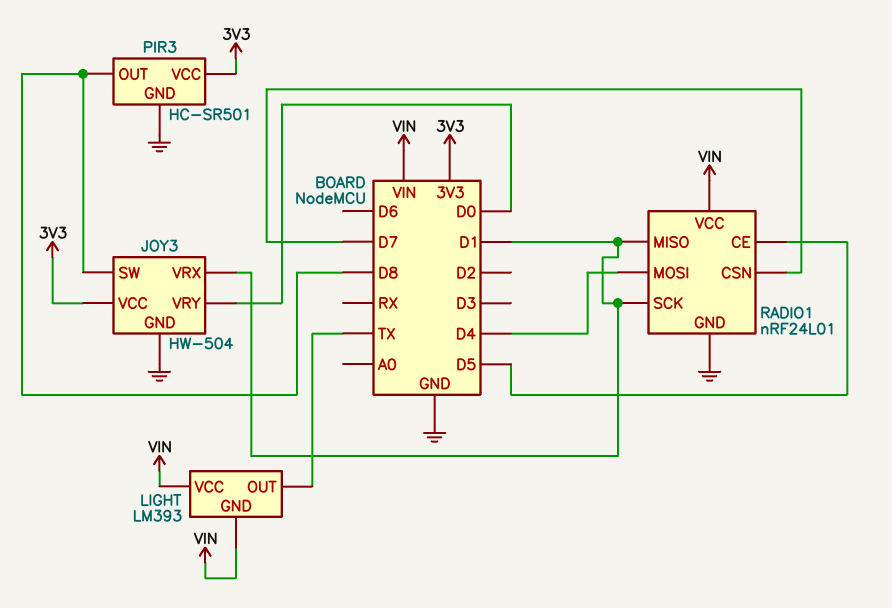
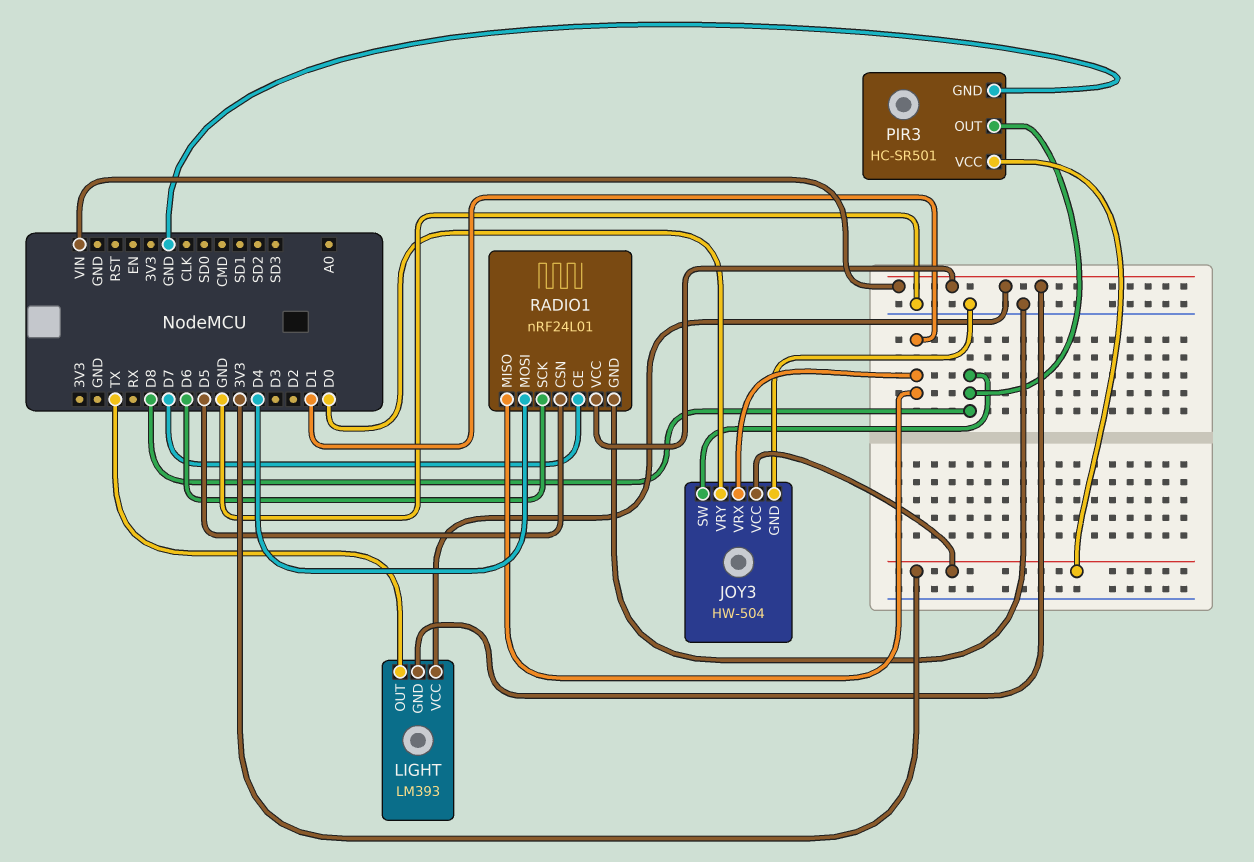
RADIO1 pin CE: D5 -> D7
RADIO1 pin CSN: D7 -> D5
RADIO1 pin SCK: D1 -> D6

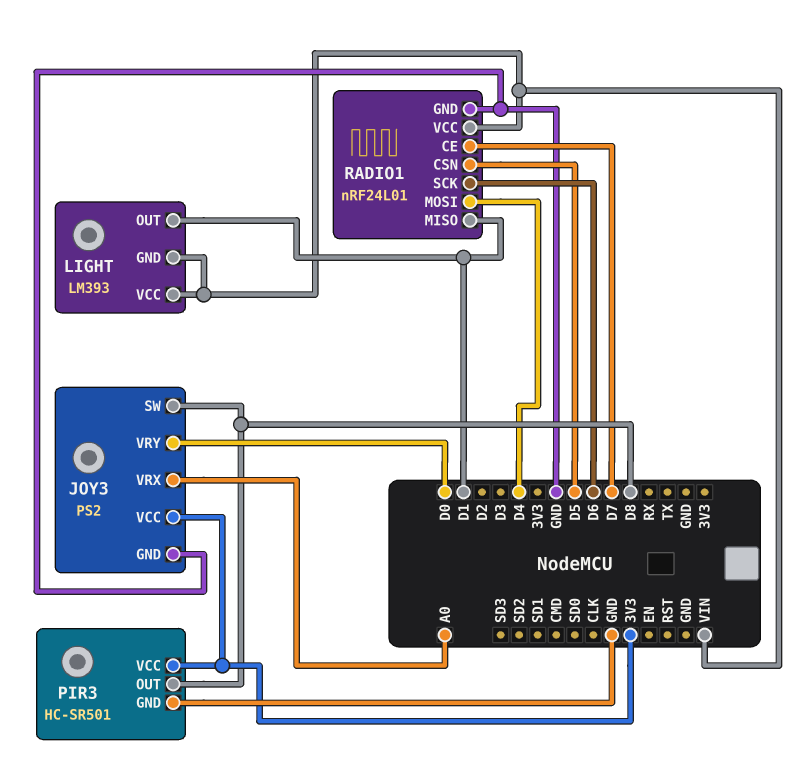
JOY3: HW-504 -> PS2
JOY3 pin VRX: D1 -> A0
LIGHT pin OUT: TX -> D1

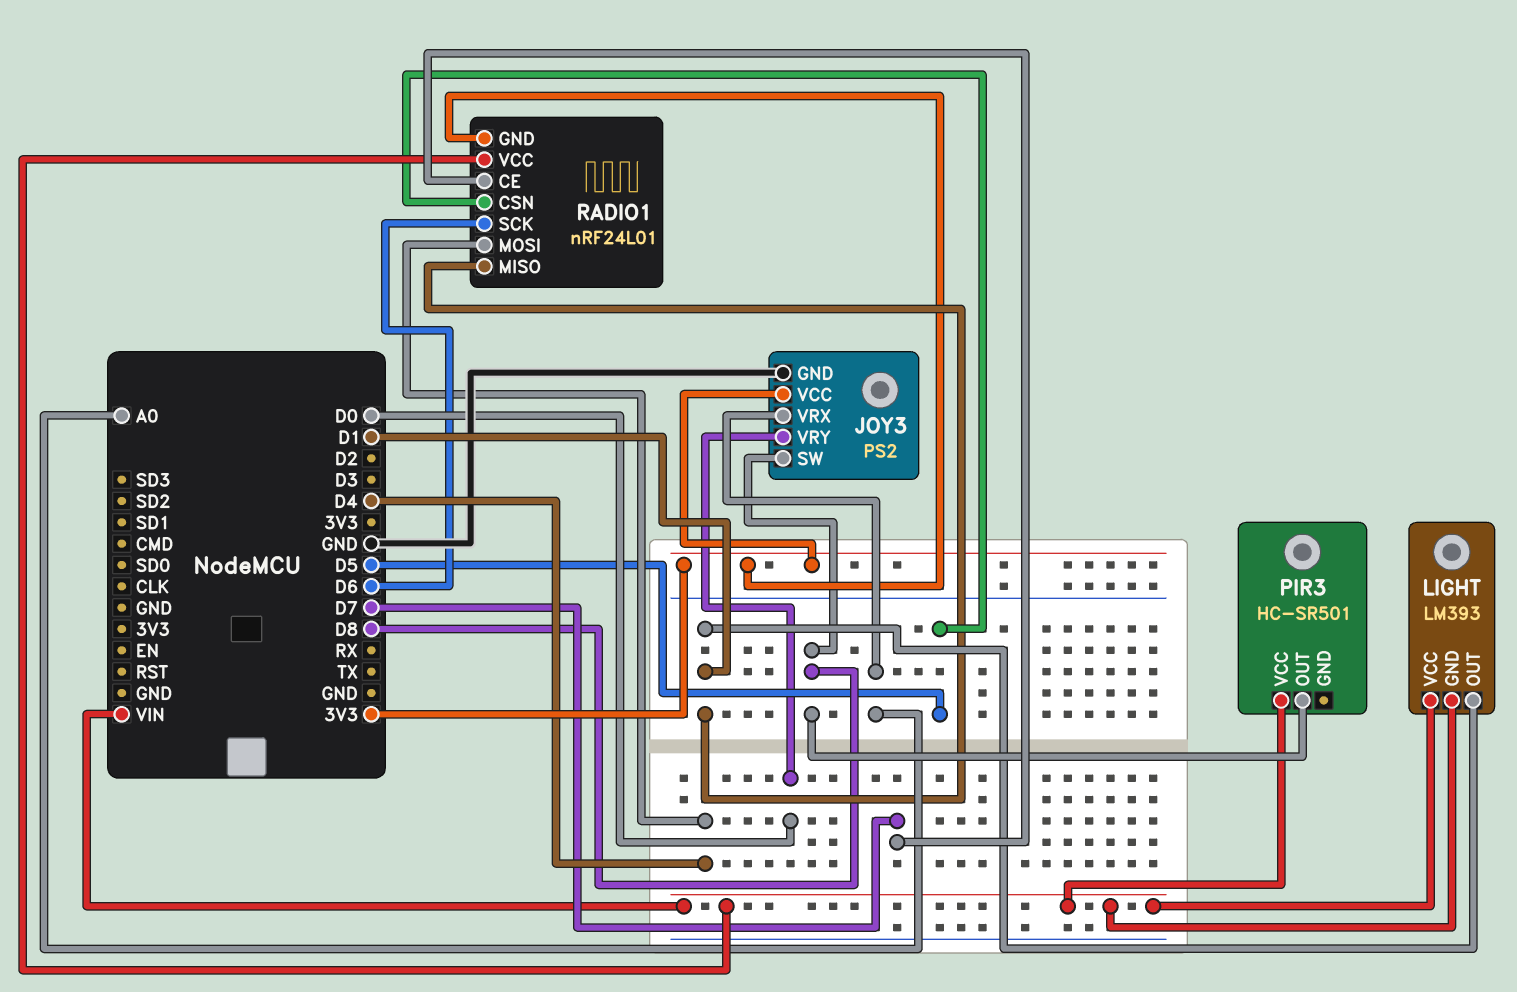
PIR3 pin GND: GND -> none
PIR3 pin VCC: 3V3 -> VIN
RADIO1 pin GND: GND -> 3V3

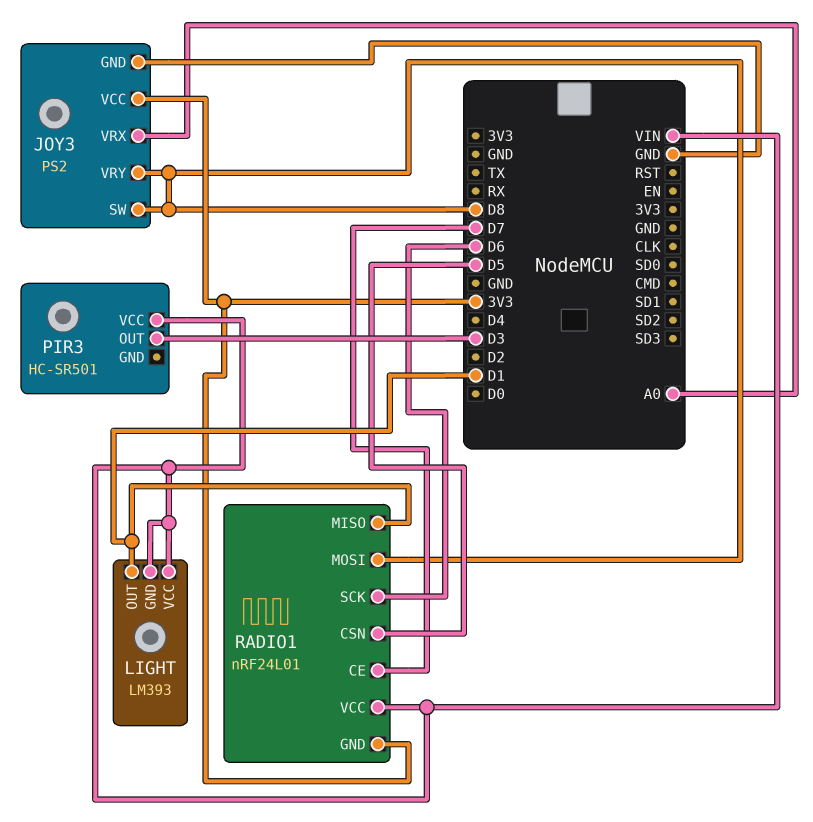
JOY3 pin VRY: D0 -> D8
PIR3 pin OUT: D8 -> D3
RADIO1 pin MOSI: D4 -> D8

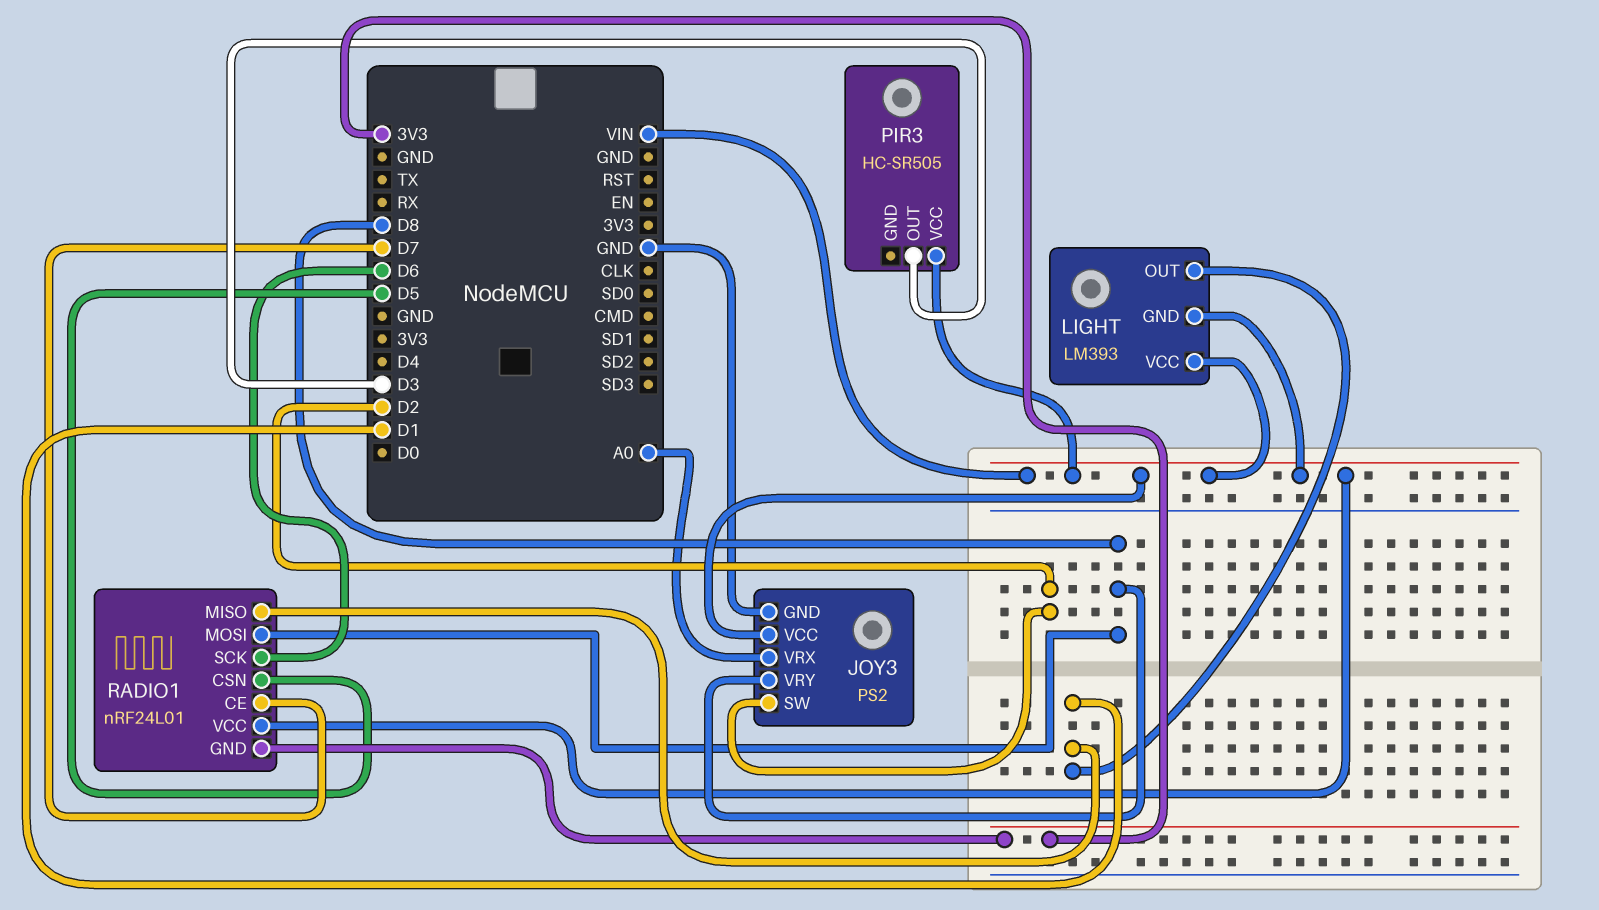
JOY3 pin SW: D8 -> D2
JOY3 pin VCC: 3V3 -> VIN
PIR3: HC-SR501 -> HC-SR505

